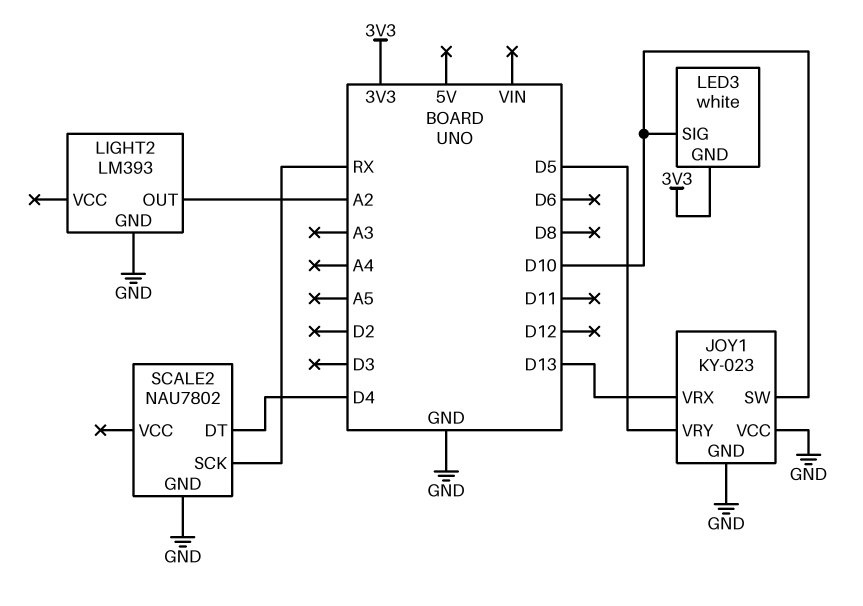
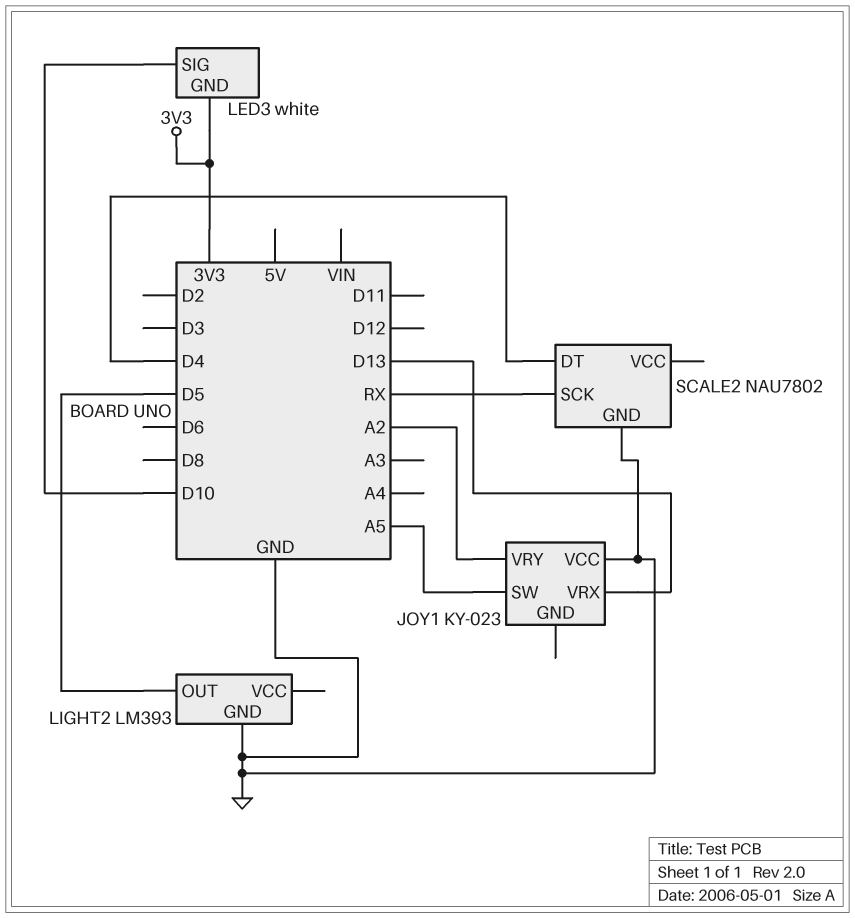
JOY1 pin GND: GND -> none
JOY1 pin SW: D10 -> A5
JOY1 pin VRY: D5 -> A2
LIGHT2 pin OUT: A2 -> D5

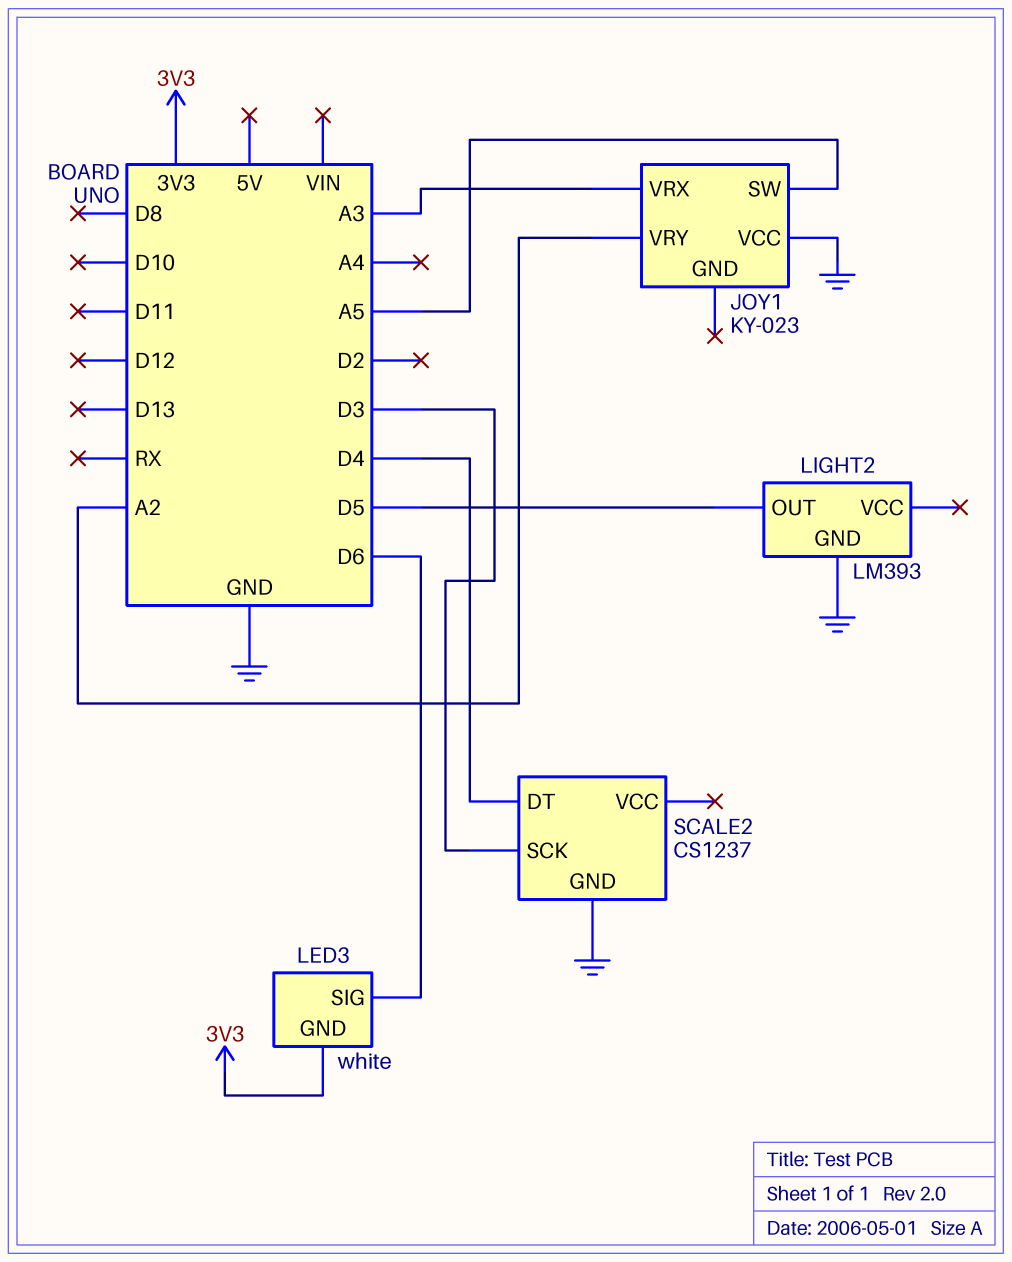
JOY1 pin VRX: D13 -> A3
LED3 pin SIG: D10 -> D6
SCALE2: NAU7802 -> CS1237
SCALE2 pin SCK: RX -> D3

